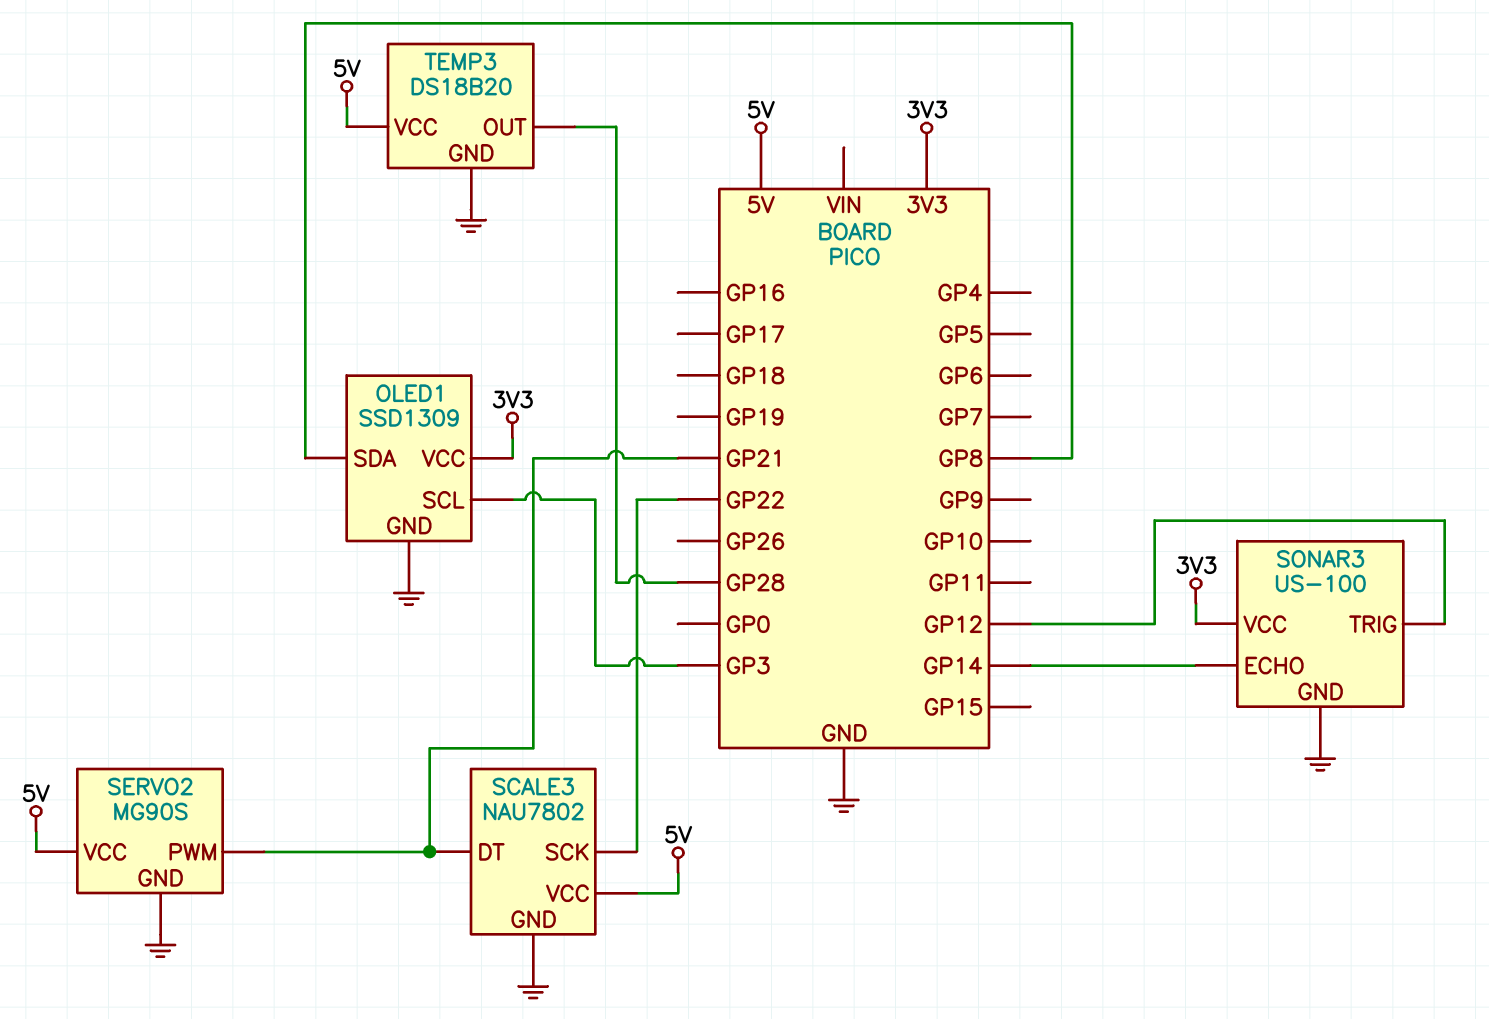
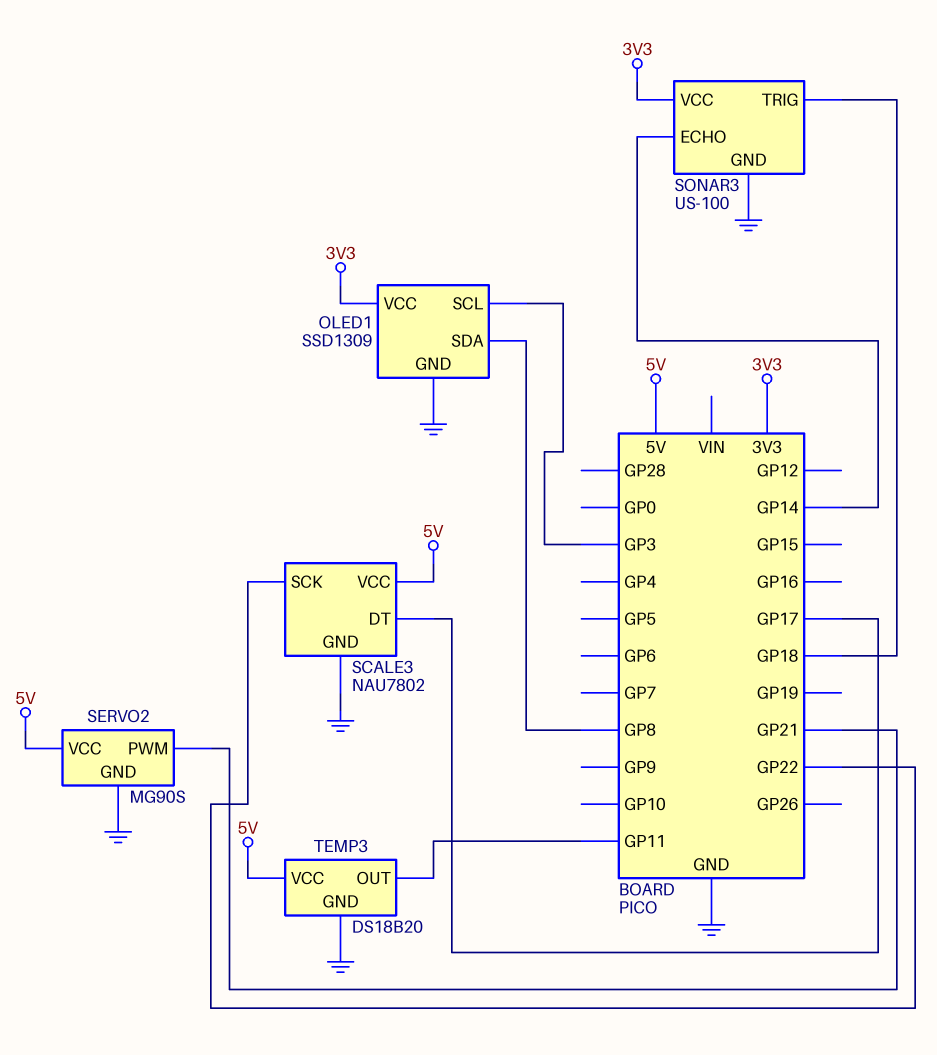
SCALE3 pin DT: GP21 -> GP17
SONAR3 pin TRIG: GP12 -> GP18
TEMP3 pin OUT: GP28 -> GP11

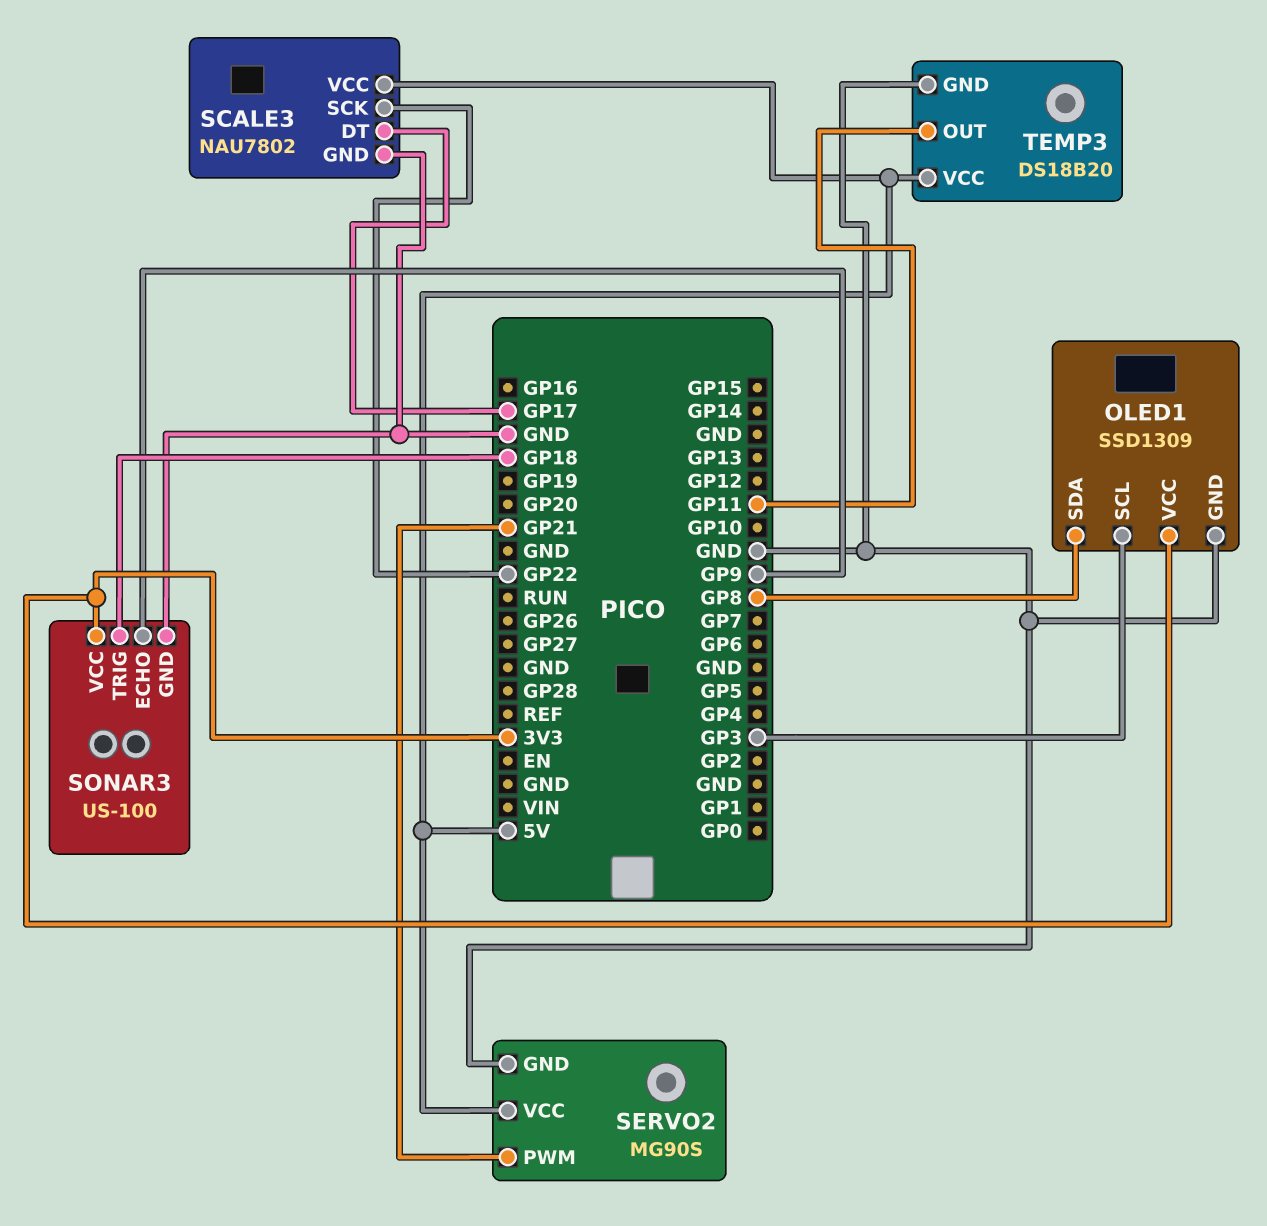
SONAR3 pin ECHO: GP14 -> GP9

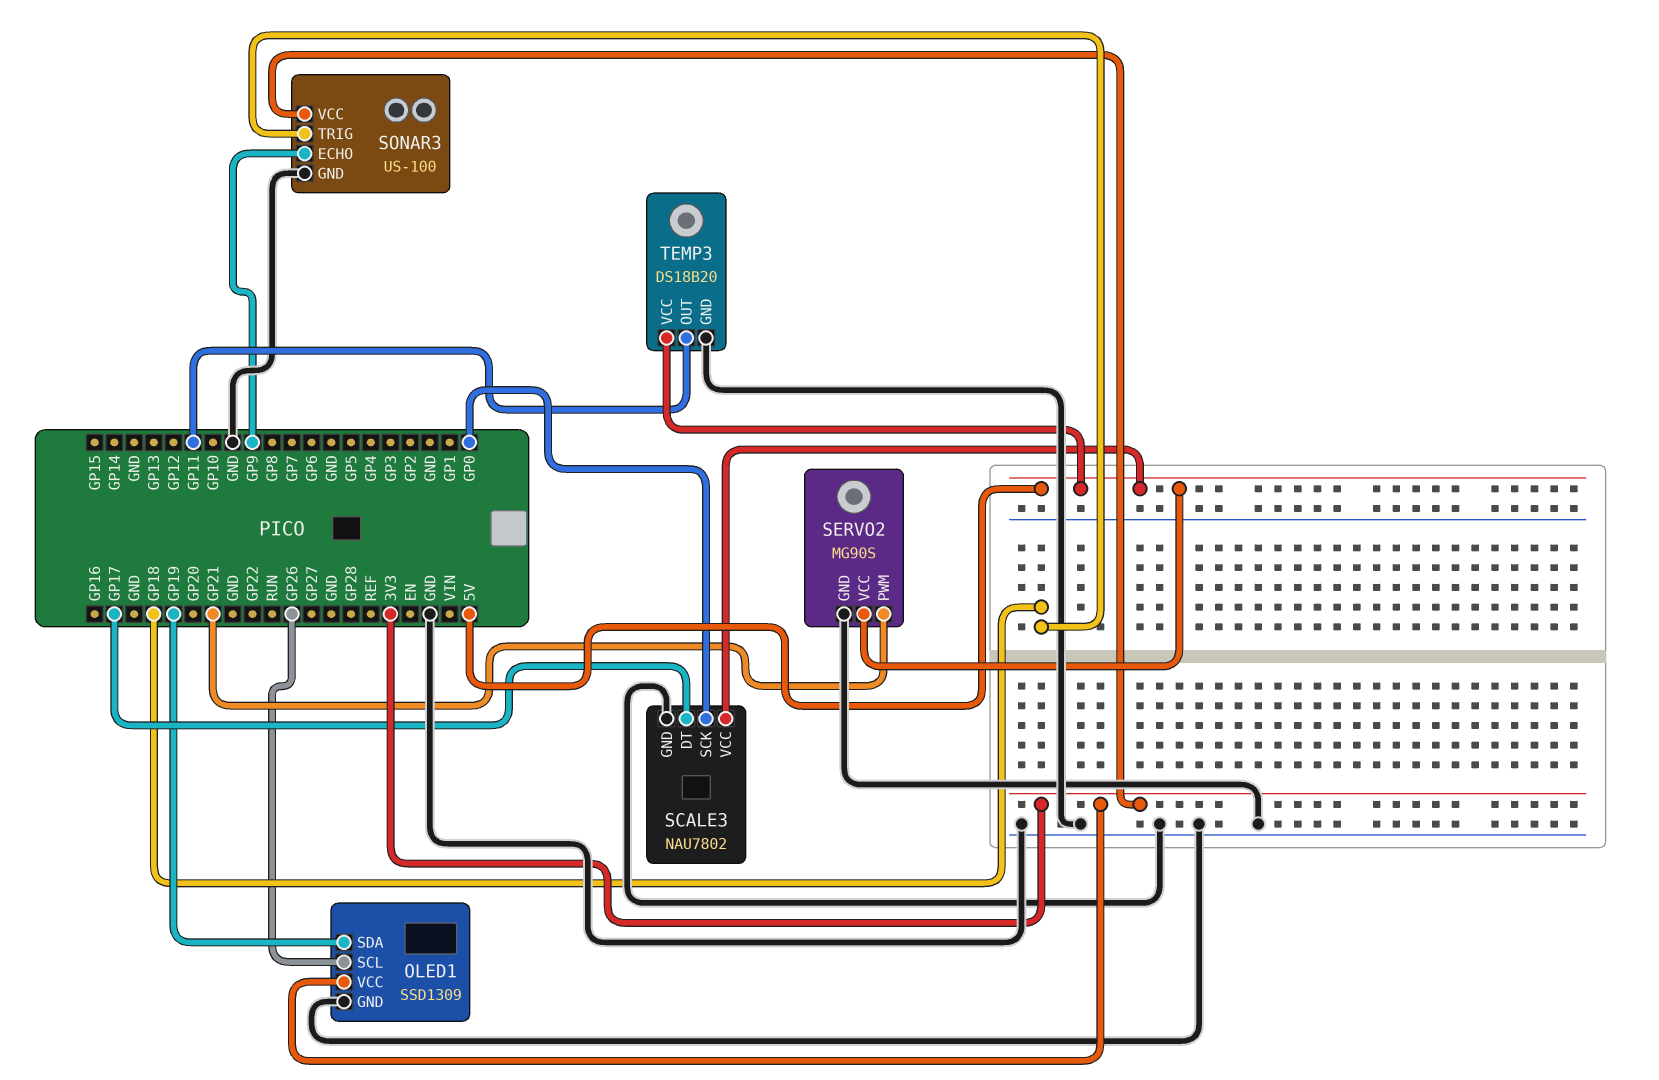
OLED1 pin SCL: GP3 -> GP26
OLED1 pin SDA: GP8 -> GP19
SCALE3 pin SCK: GP22 -> GP0

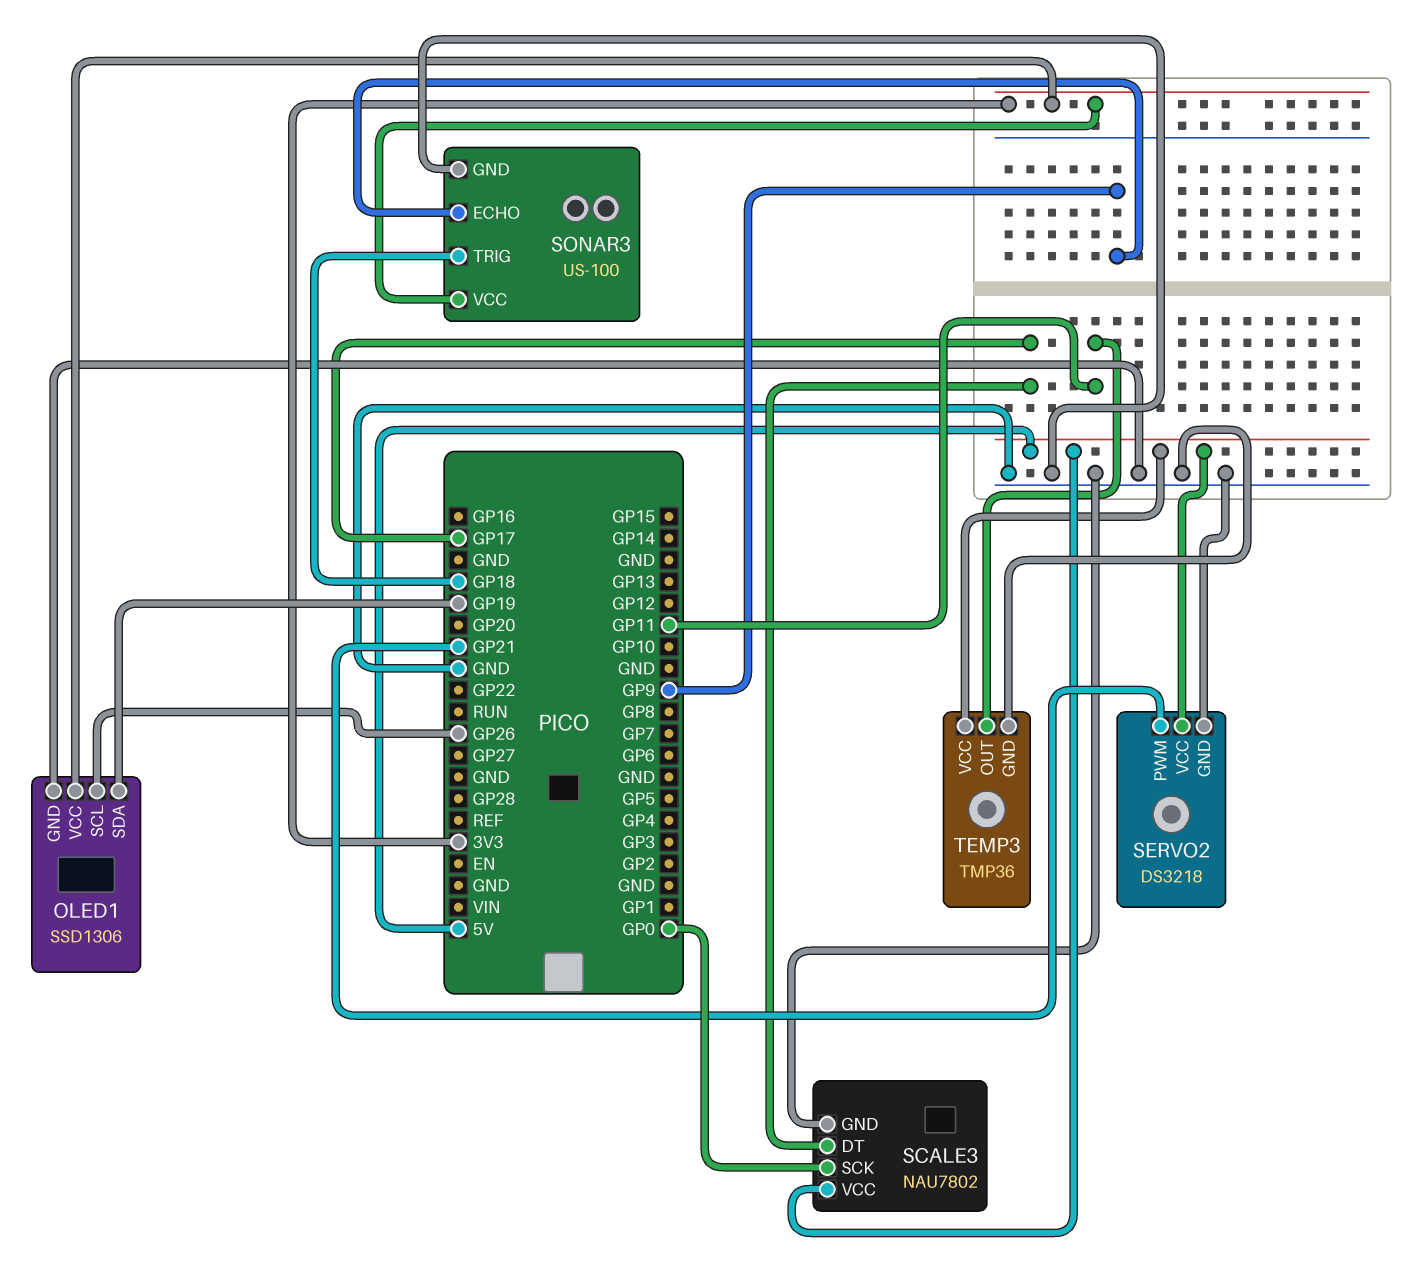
OLED1: SSD1309 -> SSD1306
SERVO2: MG90S -> DS3218
TEMP3: DS18B20 -> TMP36

